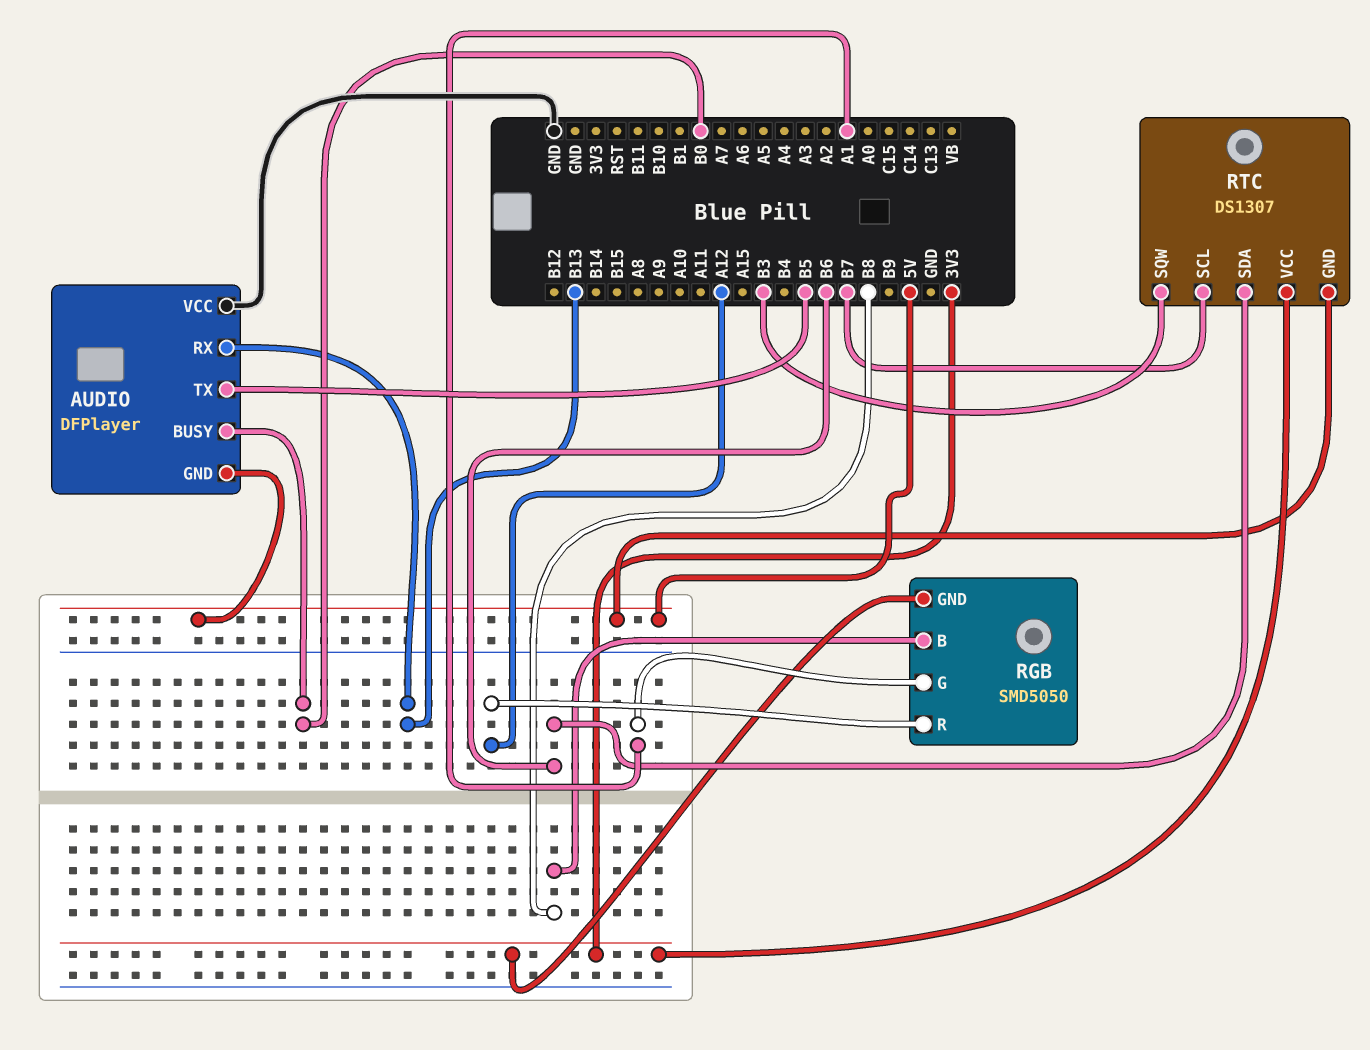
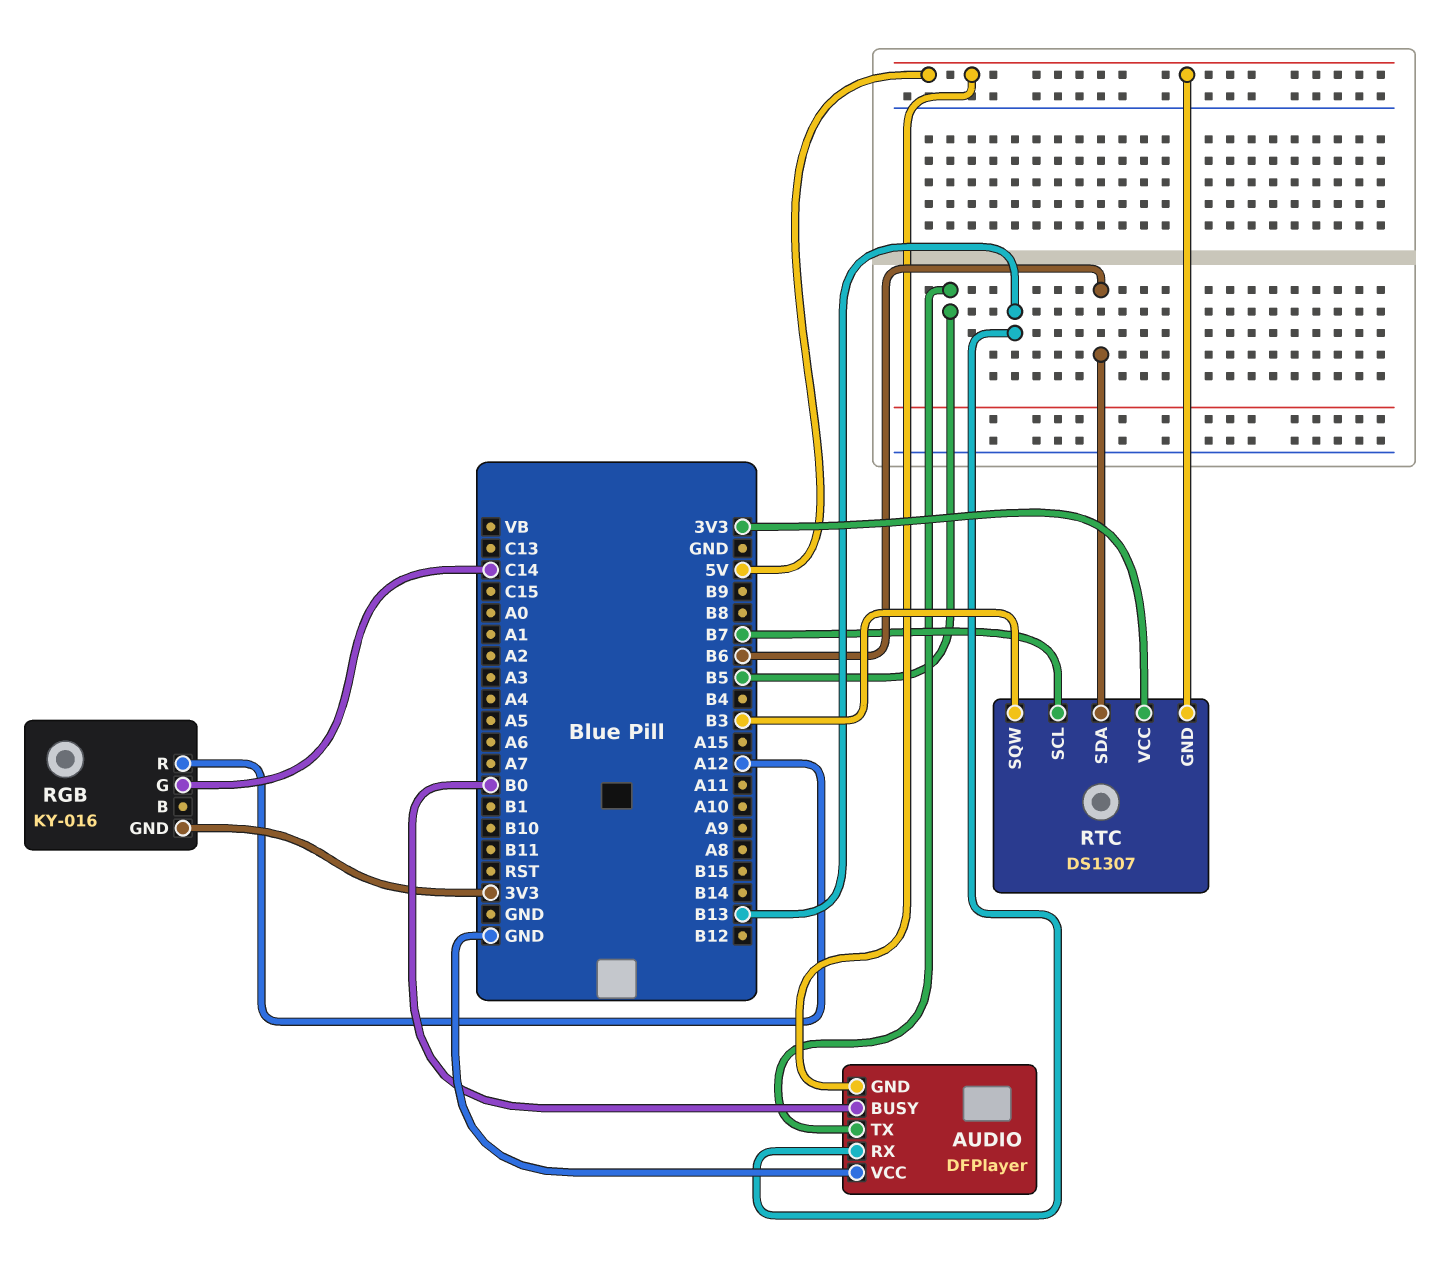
RGB: SMD5050 -> KY-016
RGB pin B: B8 -> none
RGB pin G: A1 -> C14

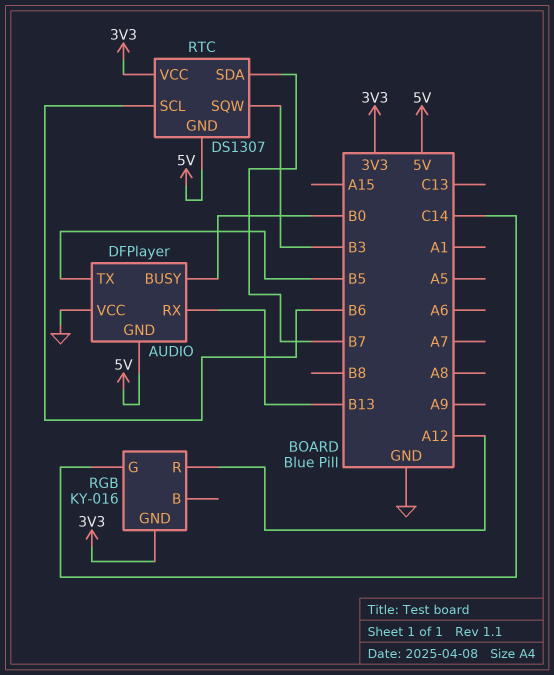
RTC pin SCL: B7 -> B6
RTC pin SDA: B6 -> B7

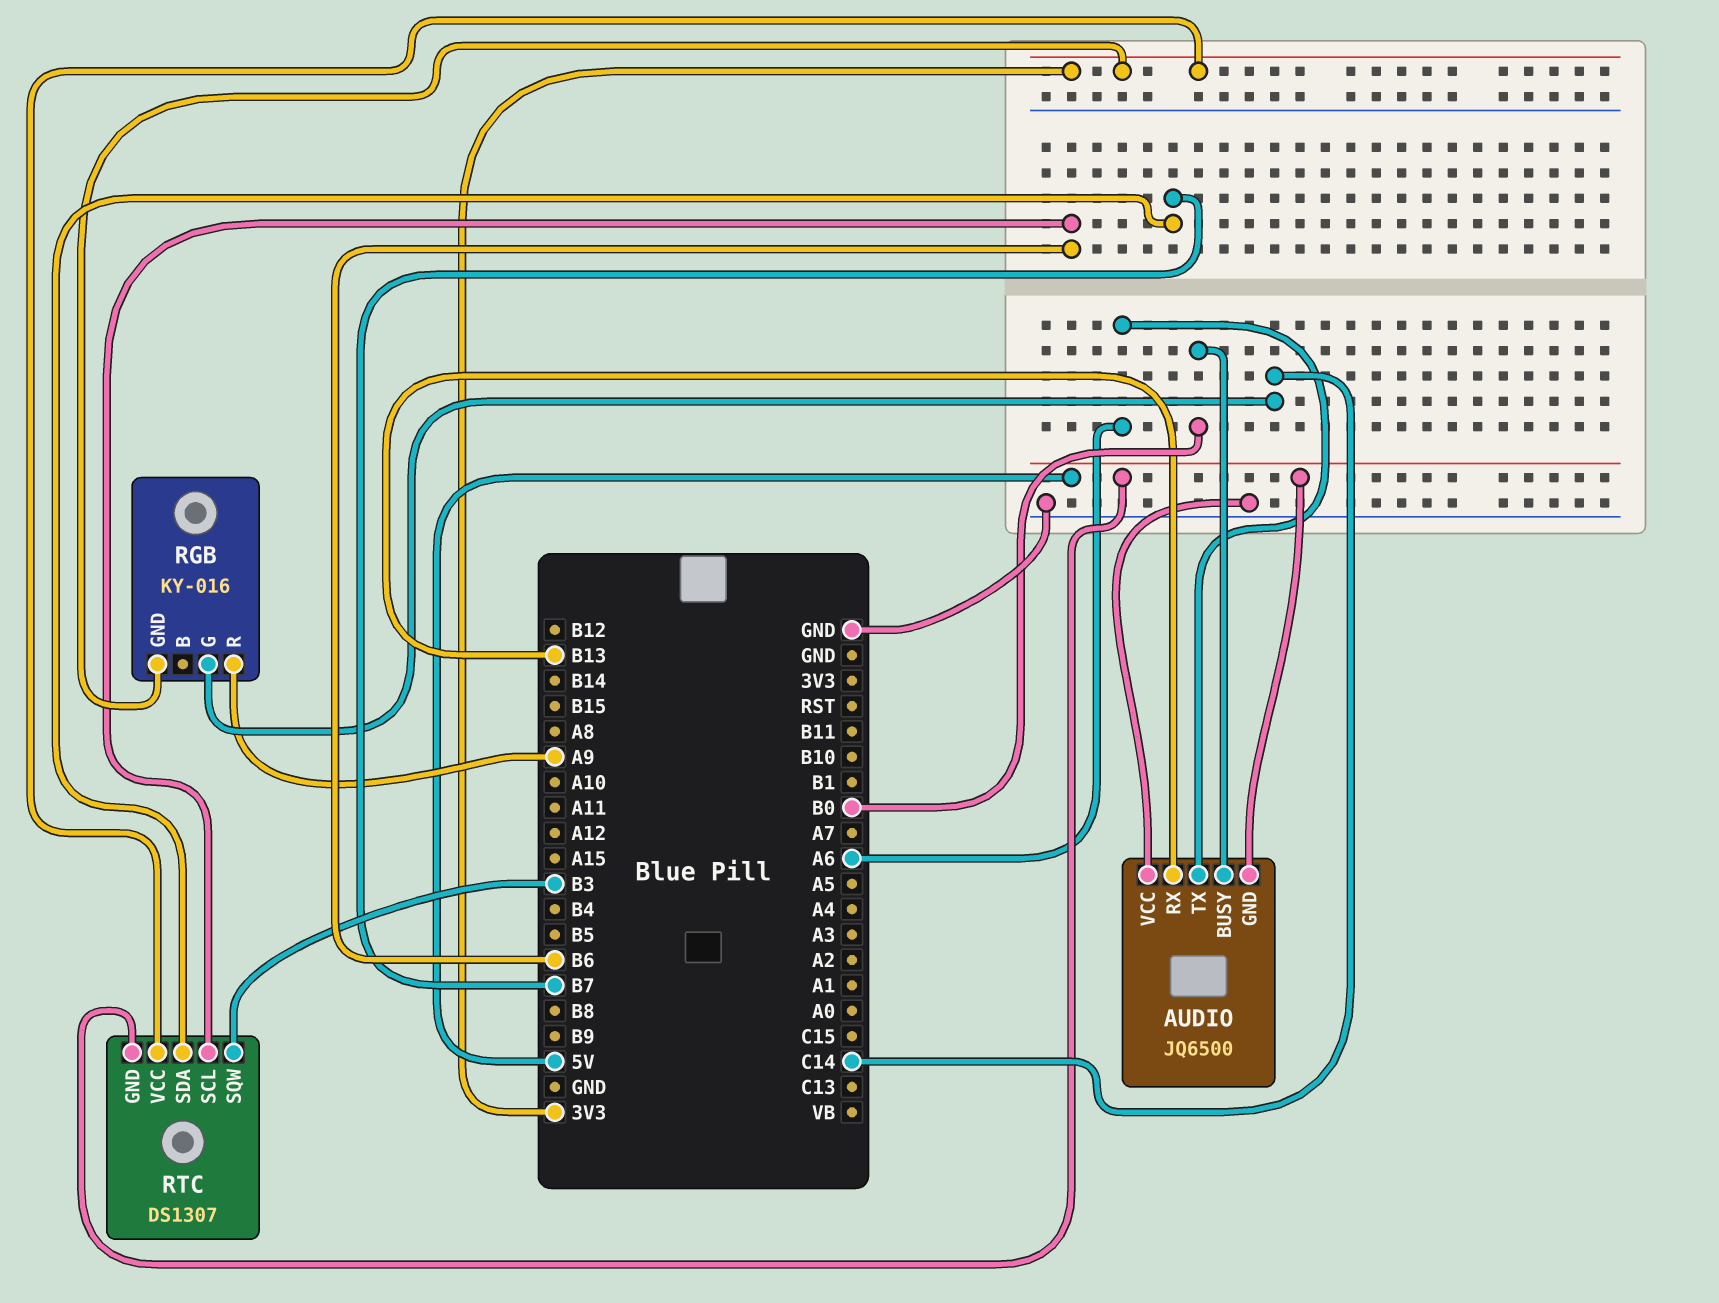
AUDIO: DFPlayer -> JQ6500
AUDIO pin TX: B5 -> A6
RGB pin R: A12 -> A9

